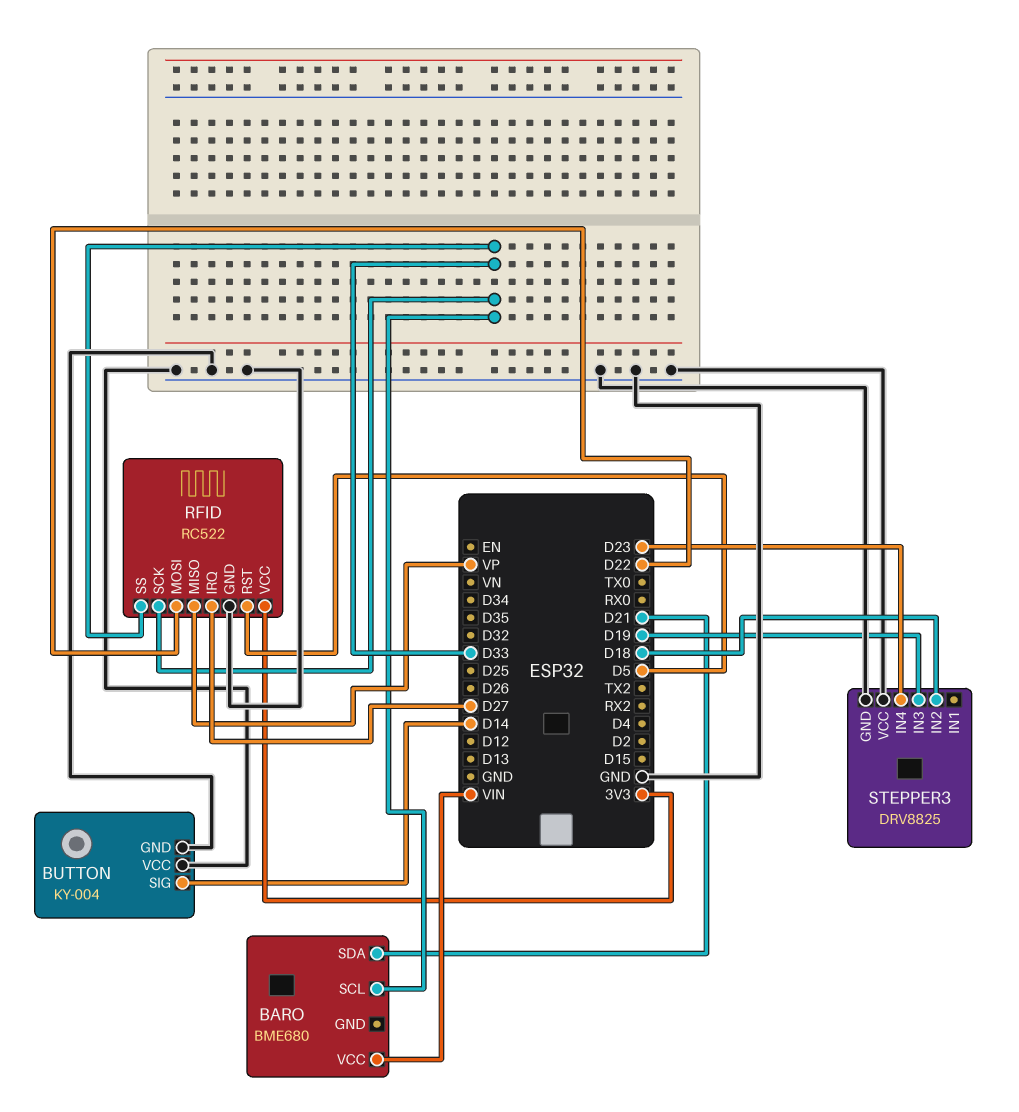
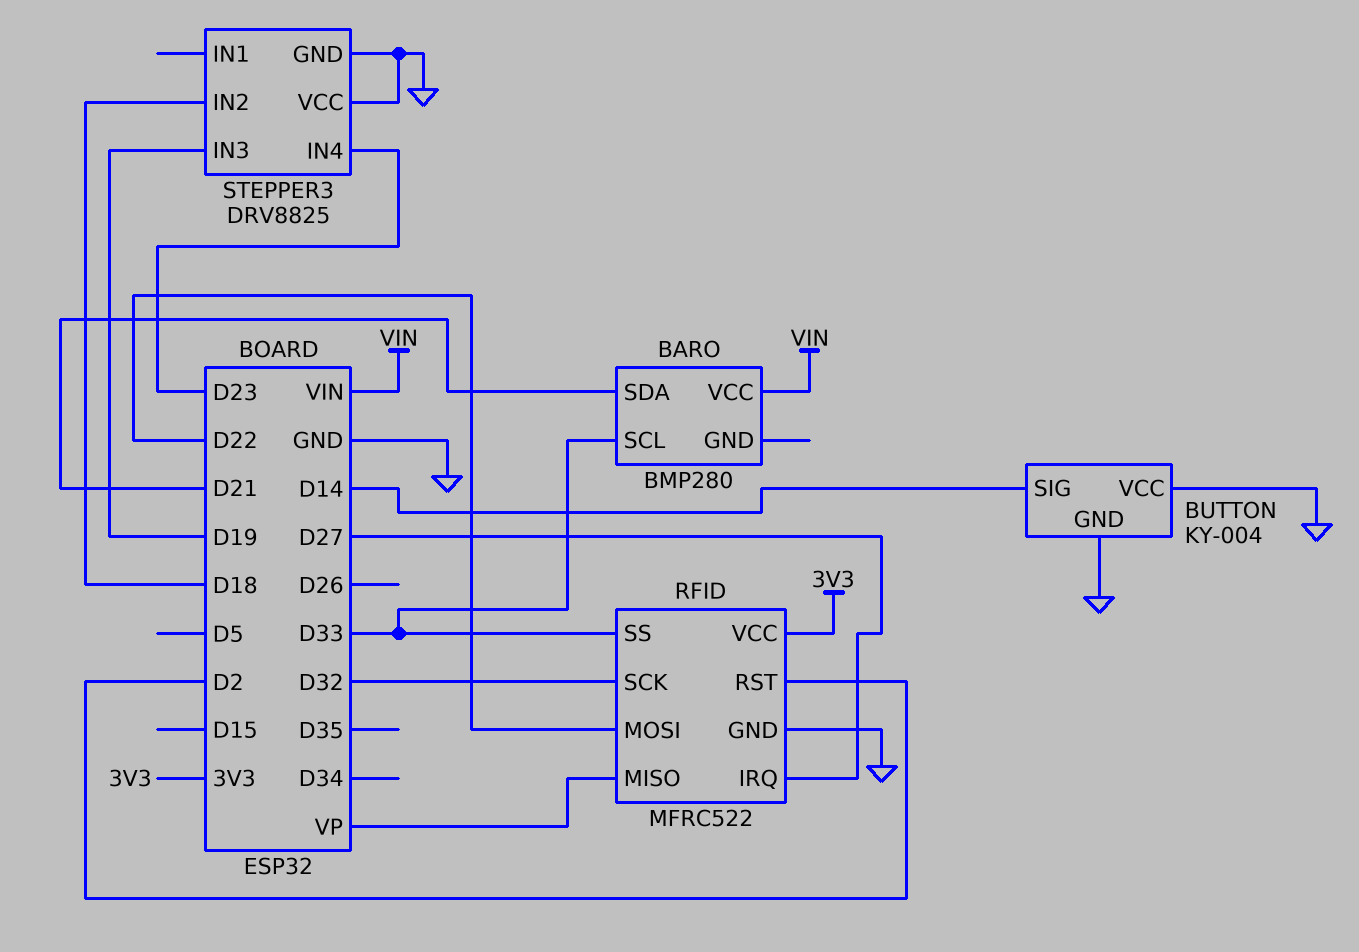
BARO: BME680 -> BMP280
RFID: RC522 -> MFRC522
RFID pin RST: D5 -> D2
RFID pin SCK: D33 -> D32

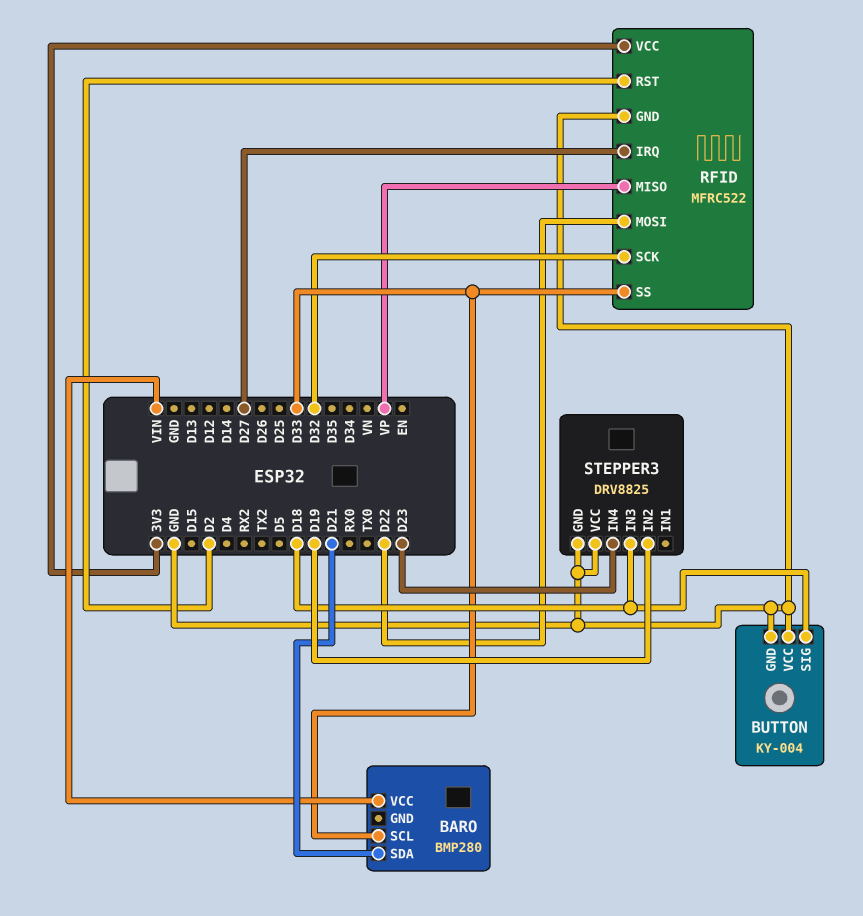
BUTTON pin SIG: D14 -> D18
STEPPER3 pin IN2: D18 -> D19
STEPPER3 pin IN3: D19 -> D18

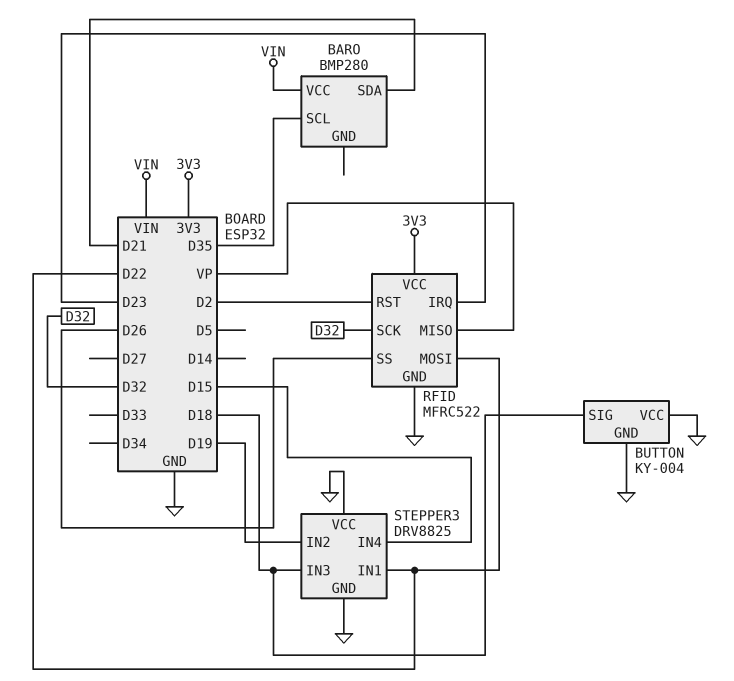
BARO pin SCL: D33 -> D35
RFID pin IRQ: D27 -> D23
RFID pin SS: D33 -> D26
STEPPER3 pin IN1: none -> D22
STEPPER3 pin IN4: D23 -> D15

